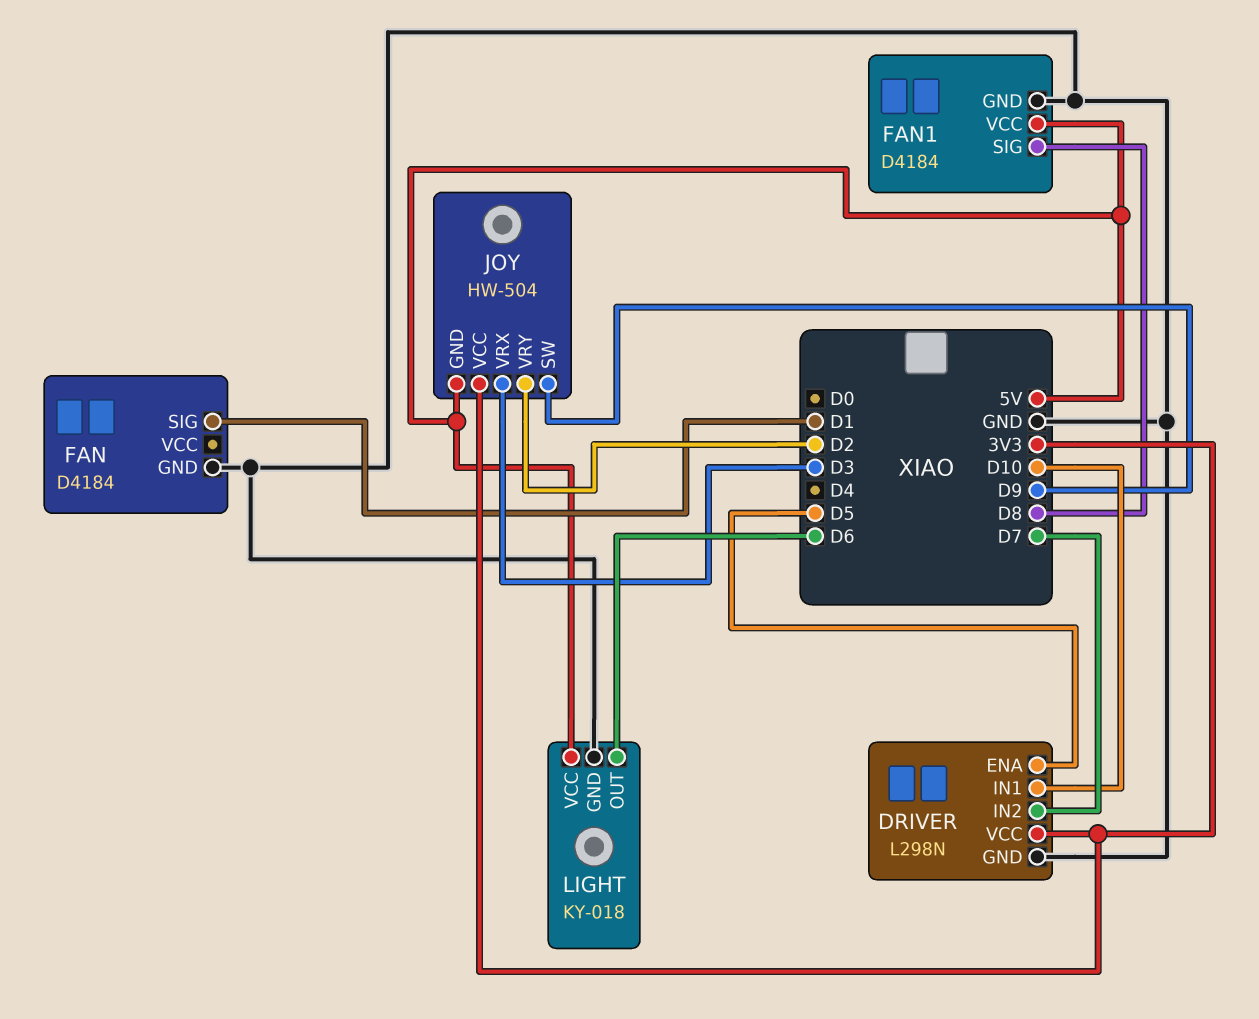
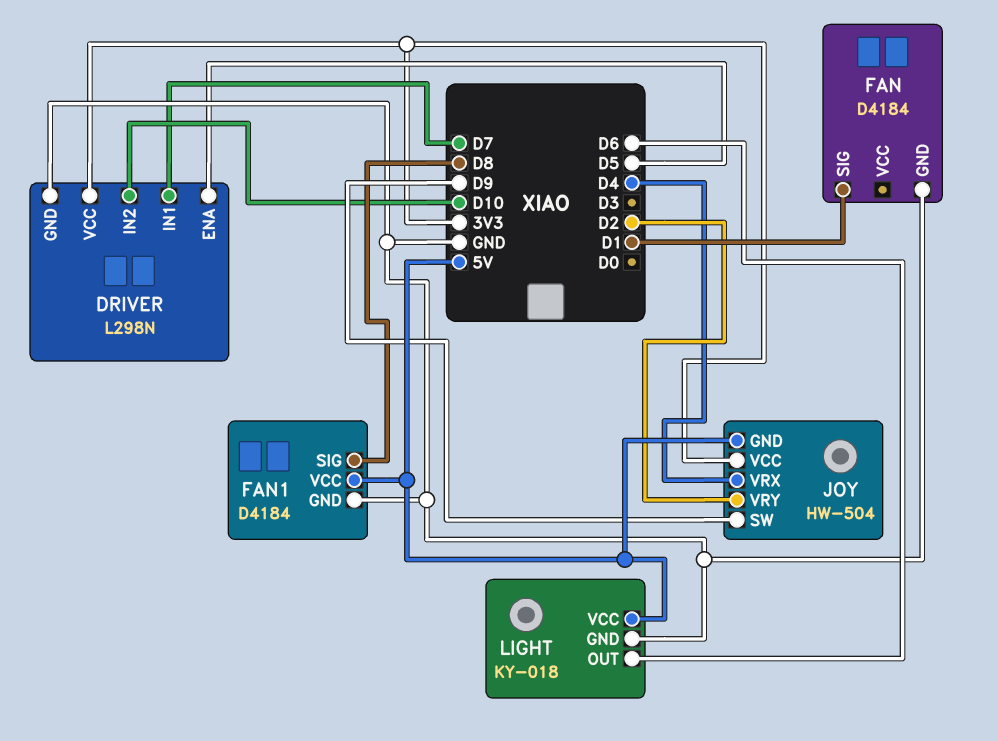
DRIVER pin IN1: D10 -> D7
DRIVER pin IN2: D7 -> D10
JOY pin VRX: D3 -> D4

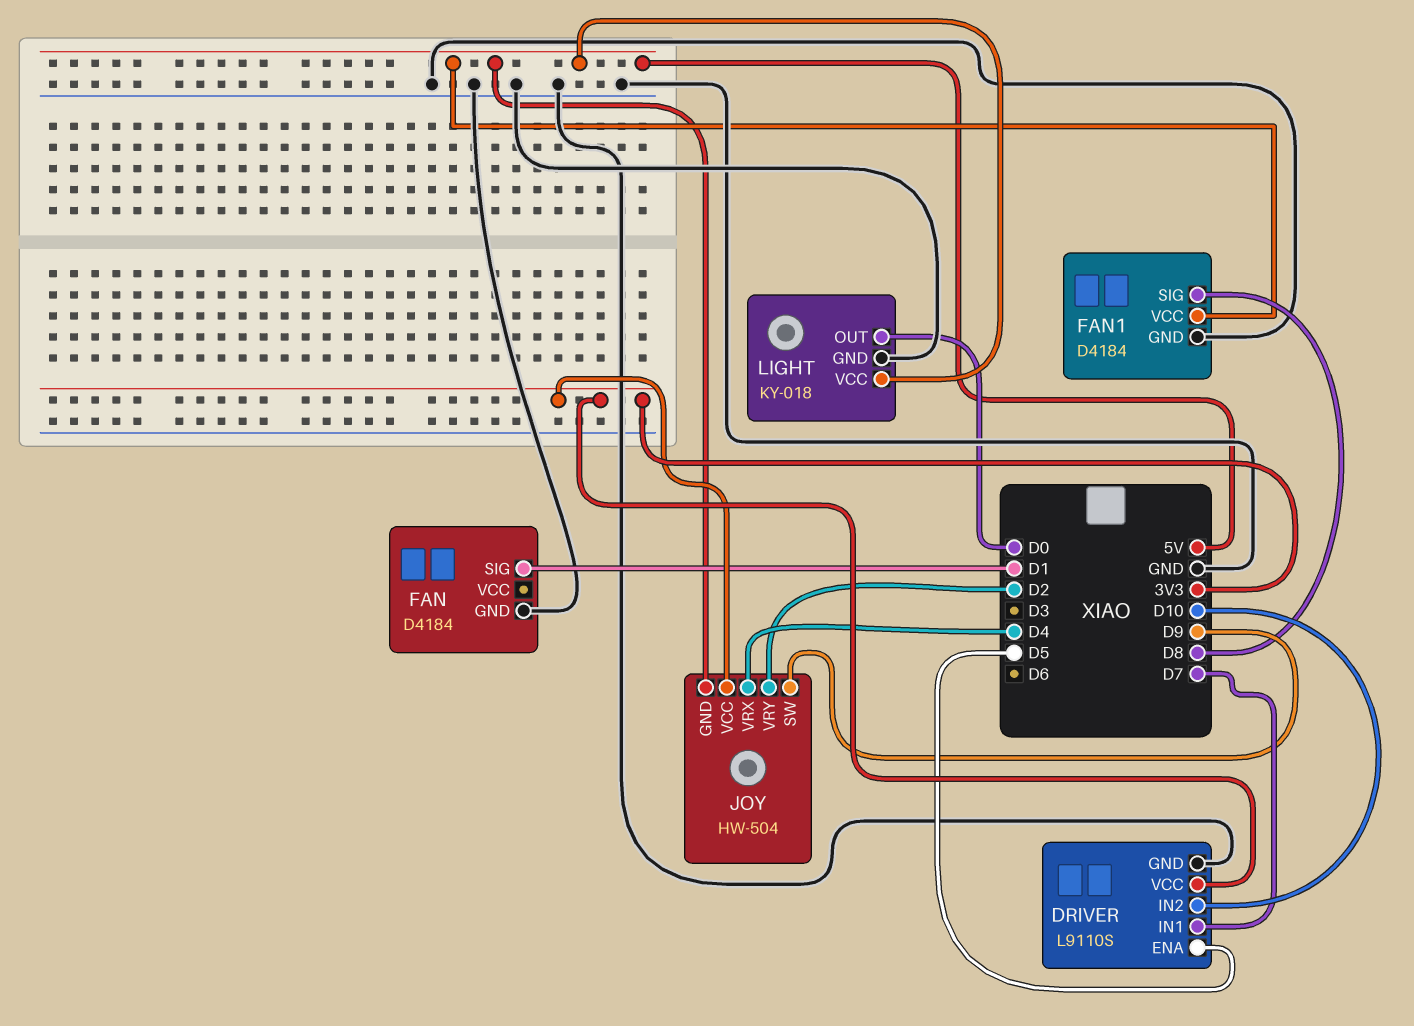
DRIVER: L298N -> L9110S
LIGHT pin OUT: D6 -> D0

